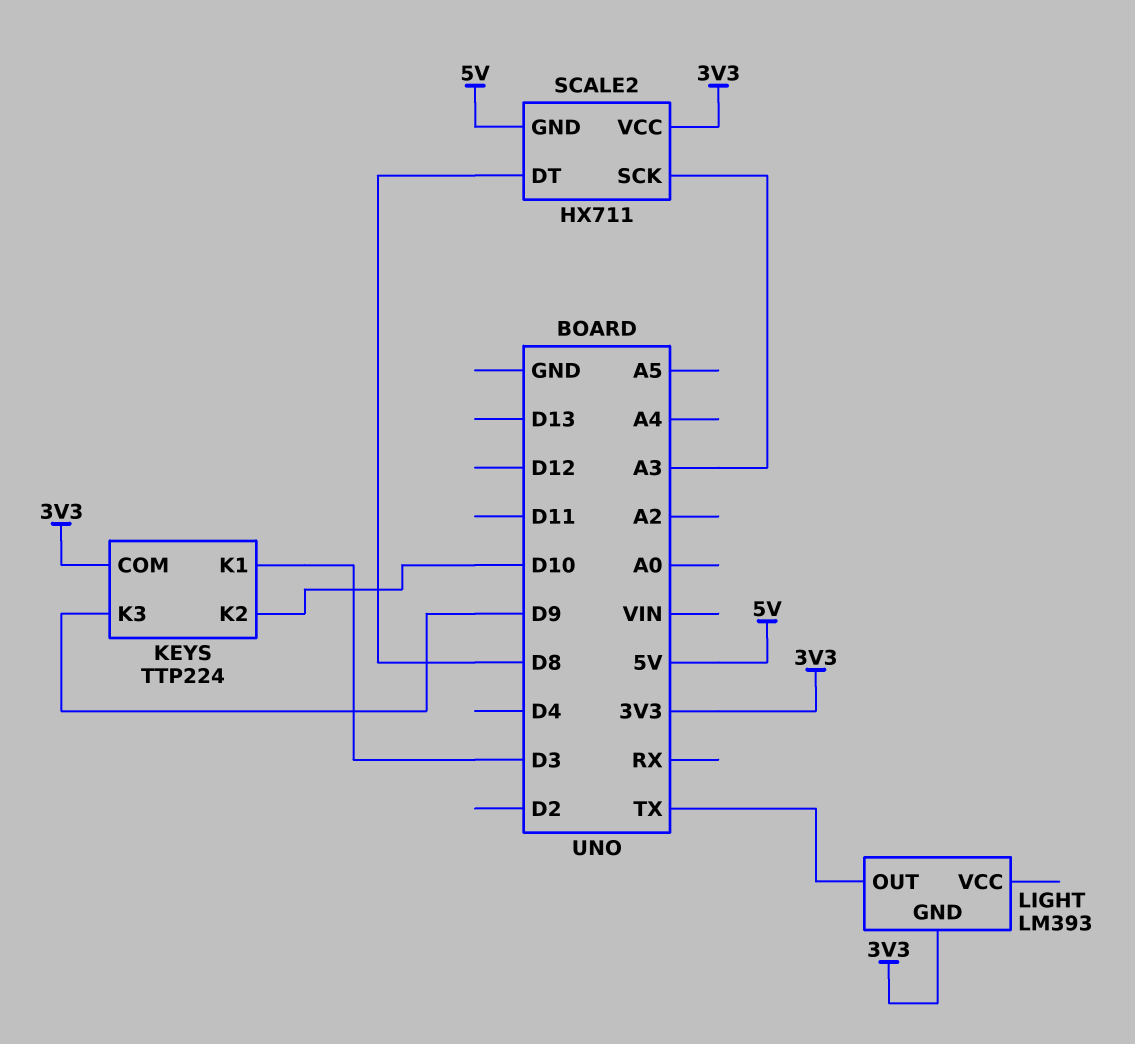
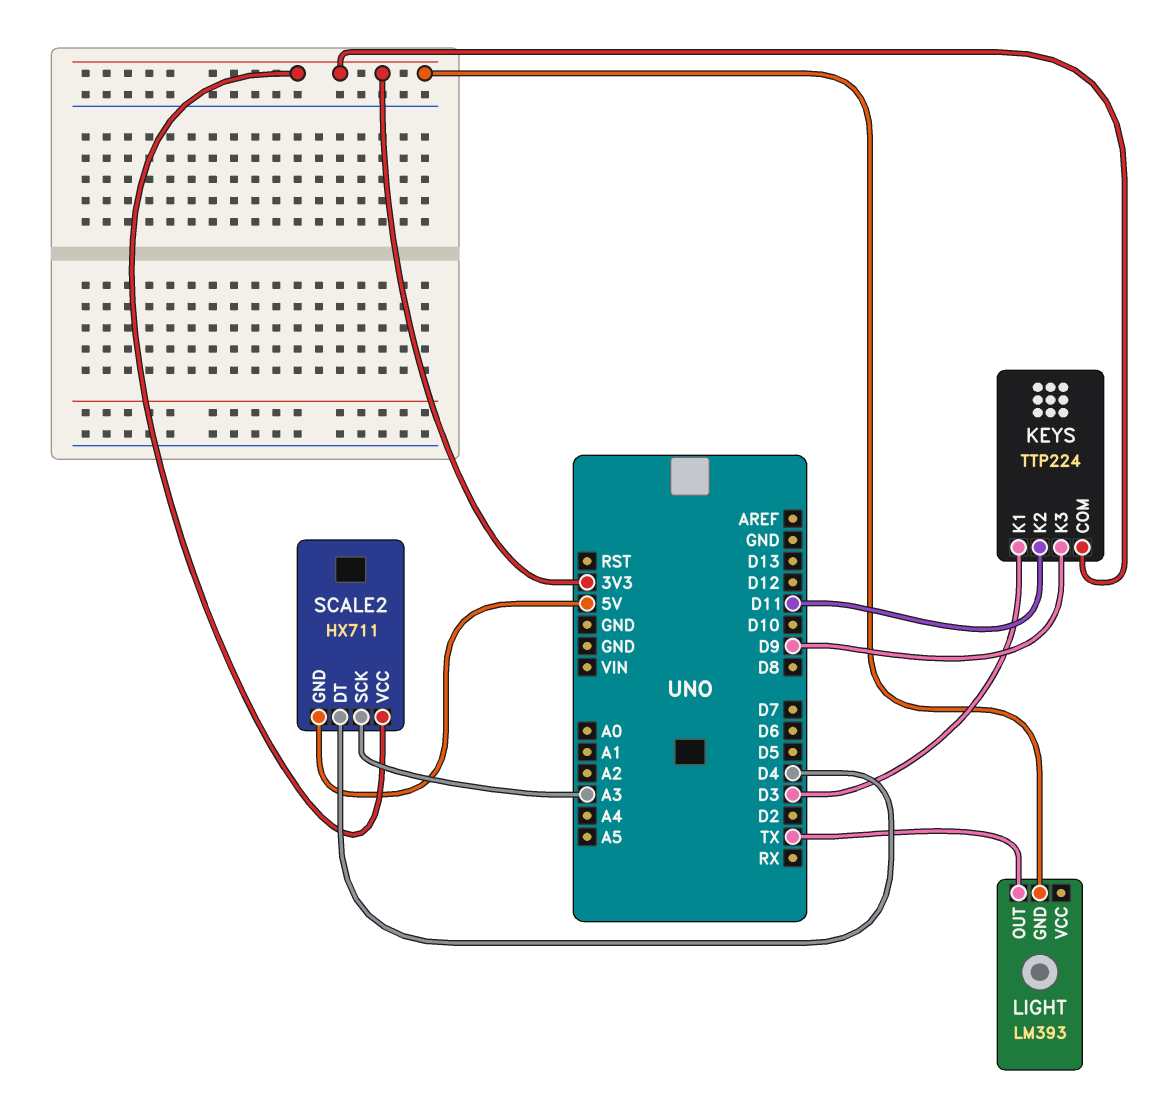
KEYS pin K2: D10 -> D11
SCALE2 pin DT: D8 -> D4

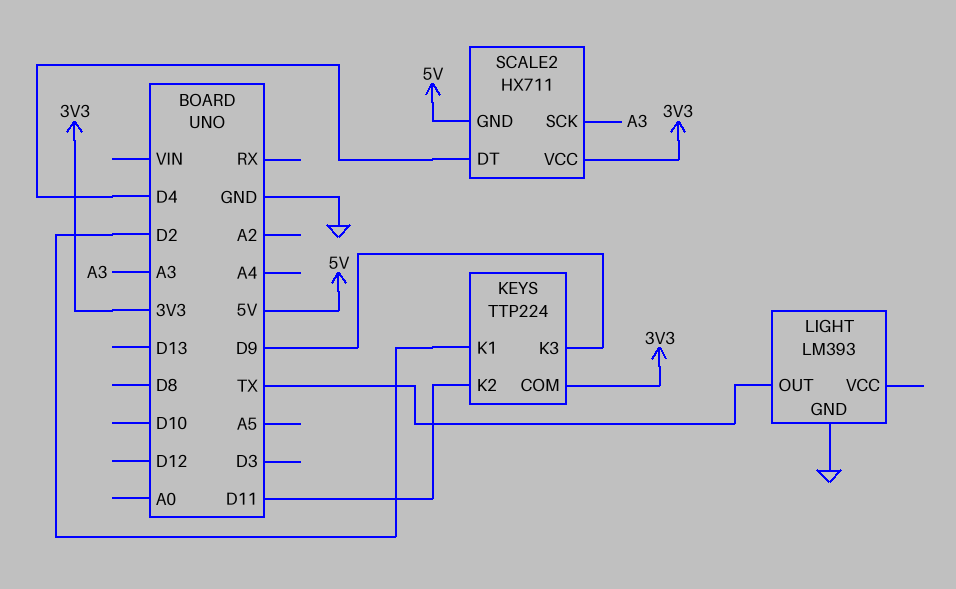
KEYS pin K1: D3 -> D2
LIGHT pin GND: 3V3 -> GND

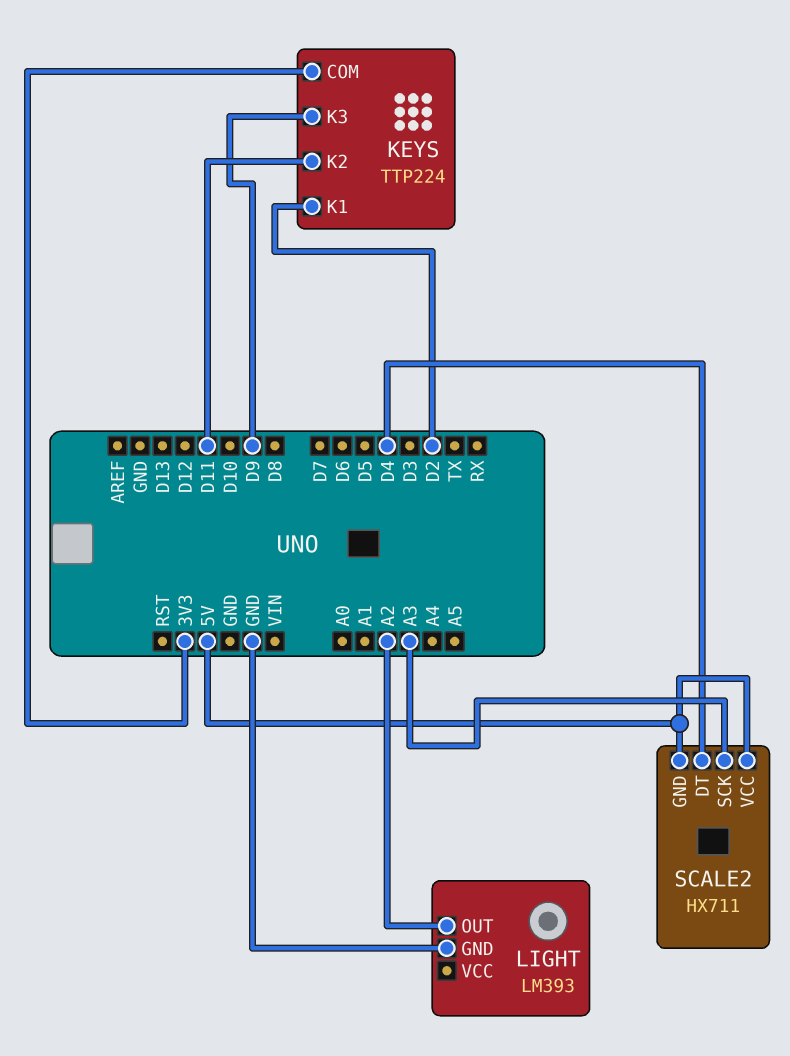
LIGHT pin OUT: TX -> A2
SCALE2 pin VCC: 3V3 -> 5V

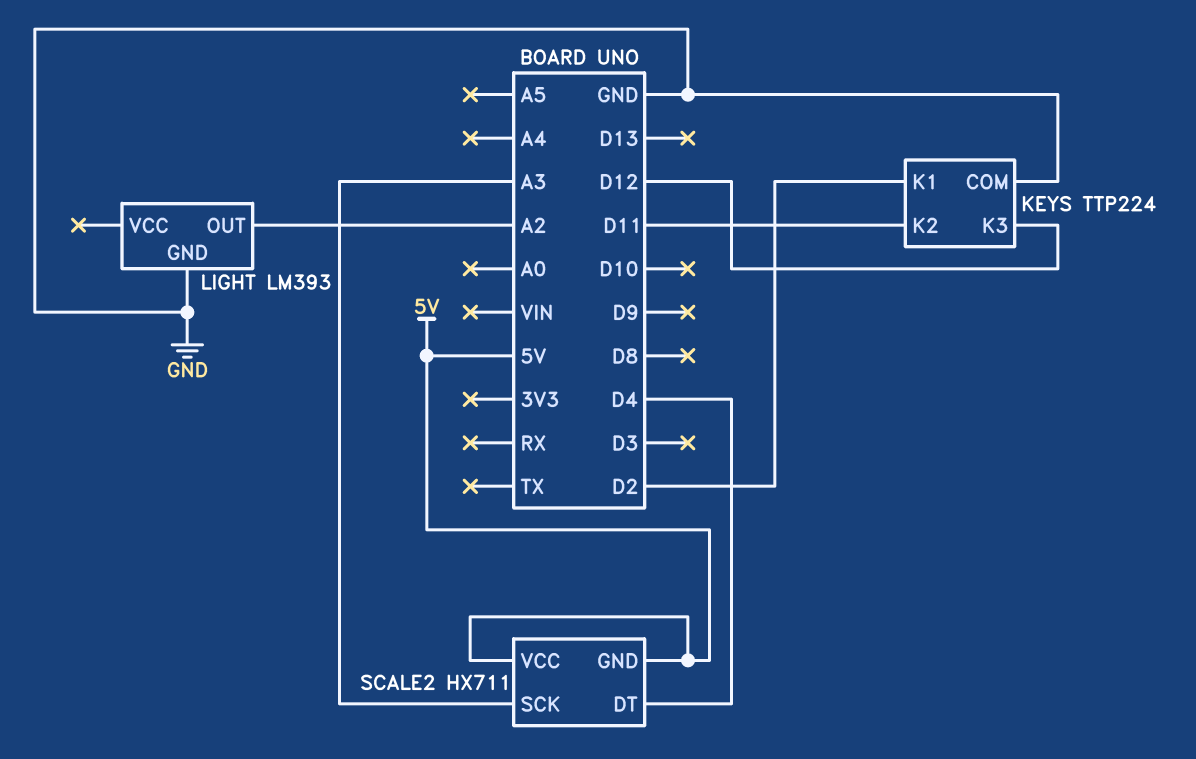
KEYS pin COM: 3V3 -> GND
KEYS pin K3: D9 -> D12

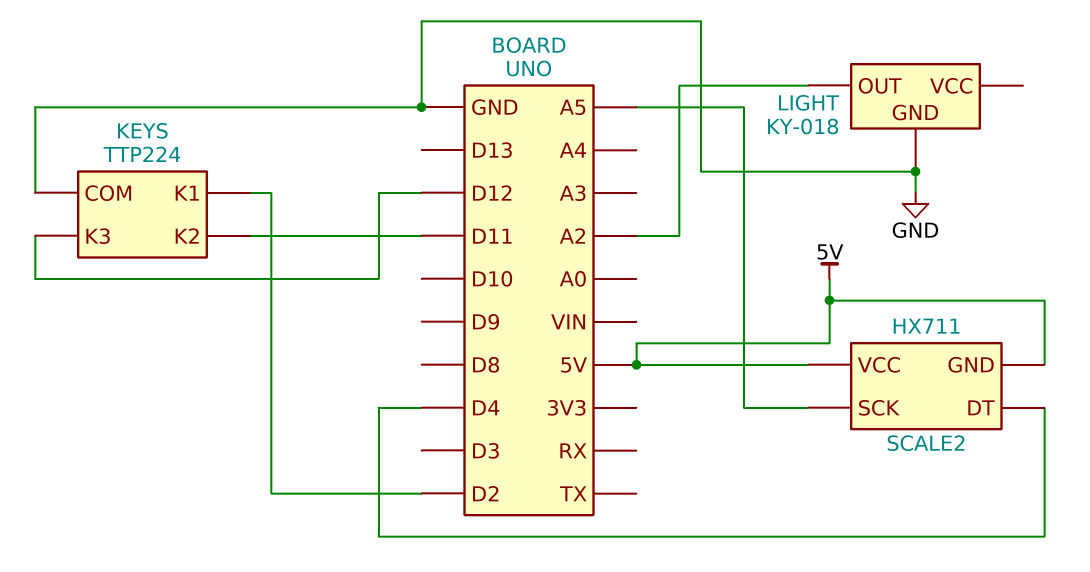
LIGHT: LM393 -> KY-018
SCALE2 pin SCK: A3 -> A5

